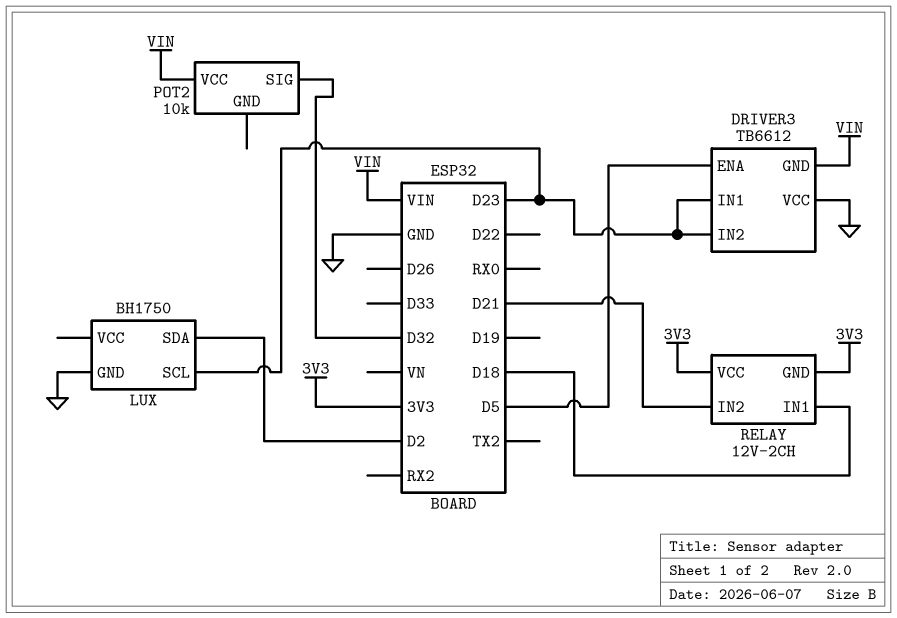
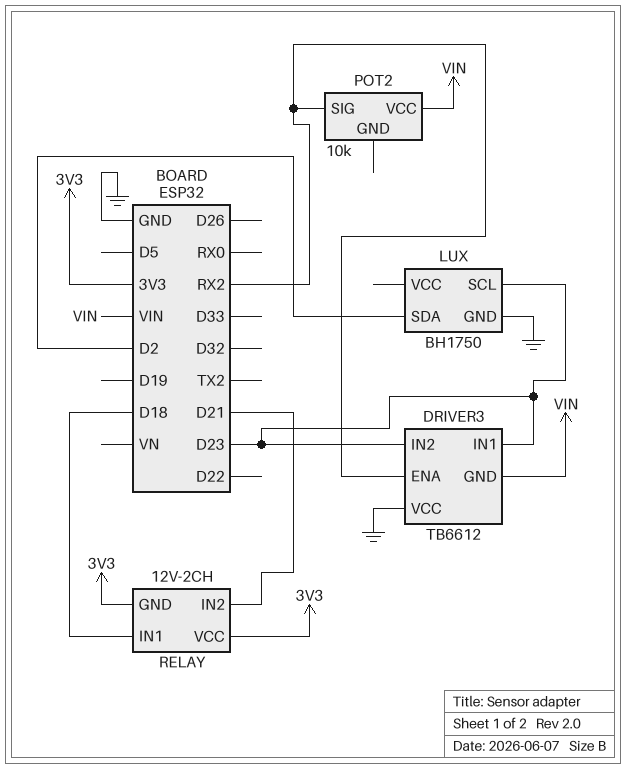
DRIVER3 pin ENA: D5 -> RX2
POT2 pin SIG: D32 -> RX2

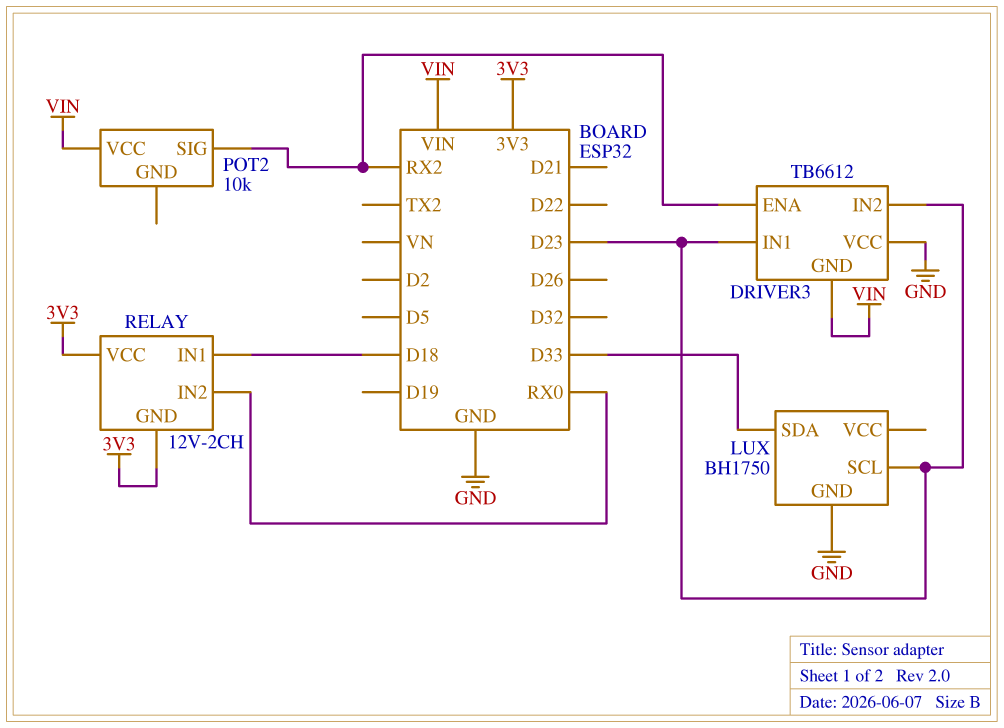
LUX pin SDA: D2 -> D33
RELAY pin IN2: D21 -> RX0

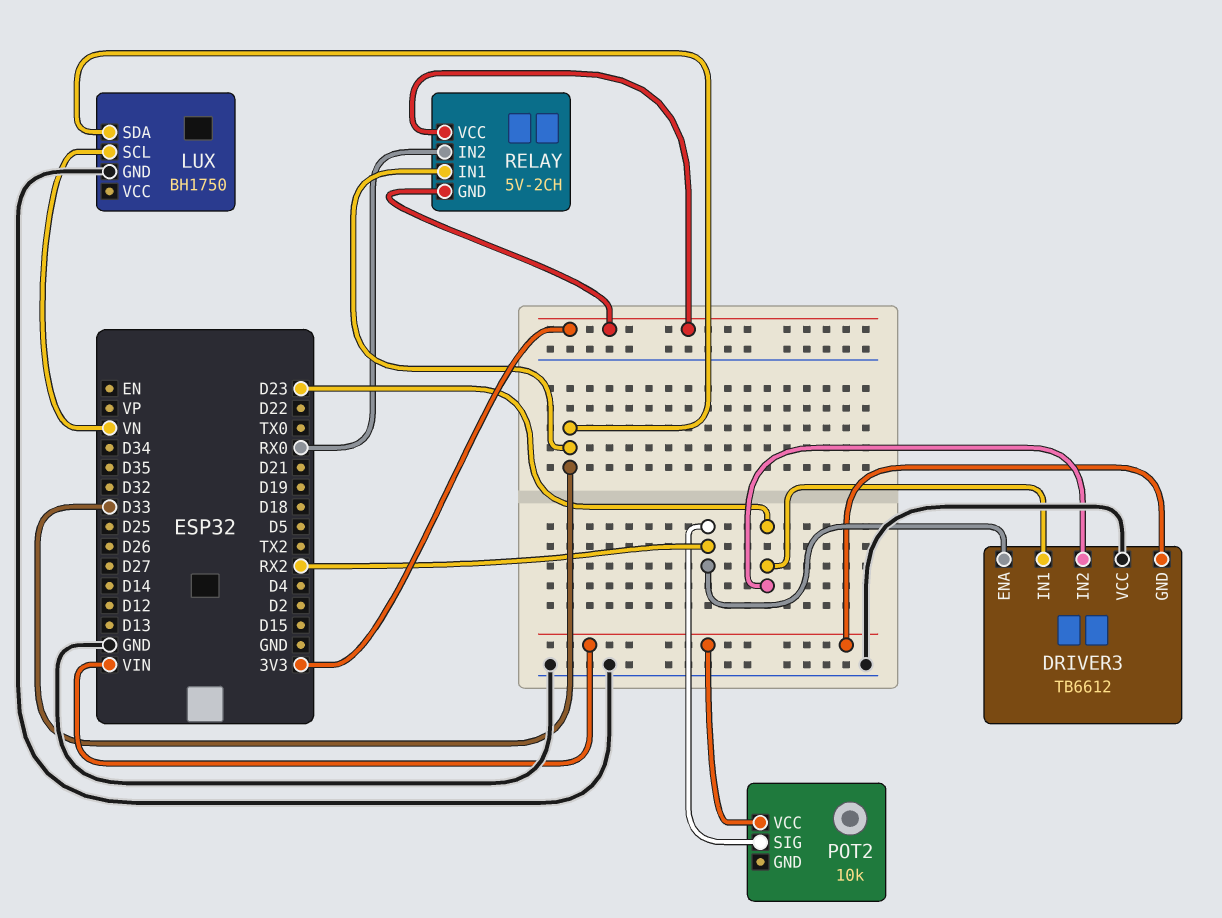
LUX pin SCL: D23 -> VN
RELAY: 12V-2CH -> 5V-2CH
RELAY pin IN1: D18 -> D33

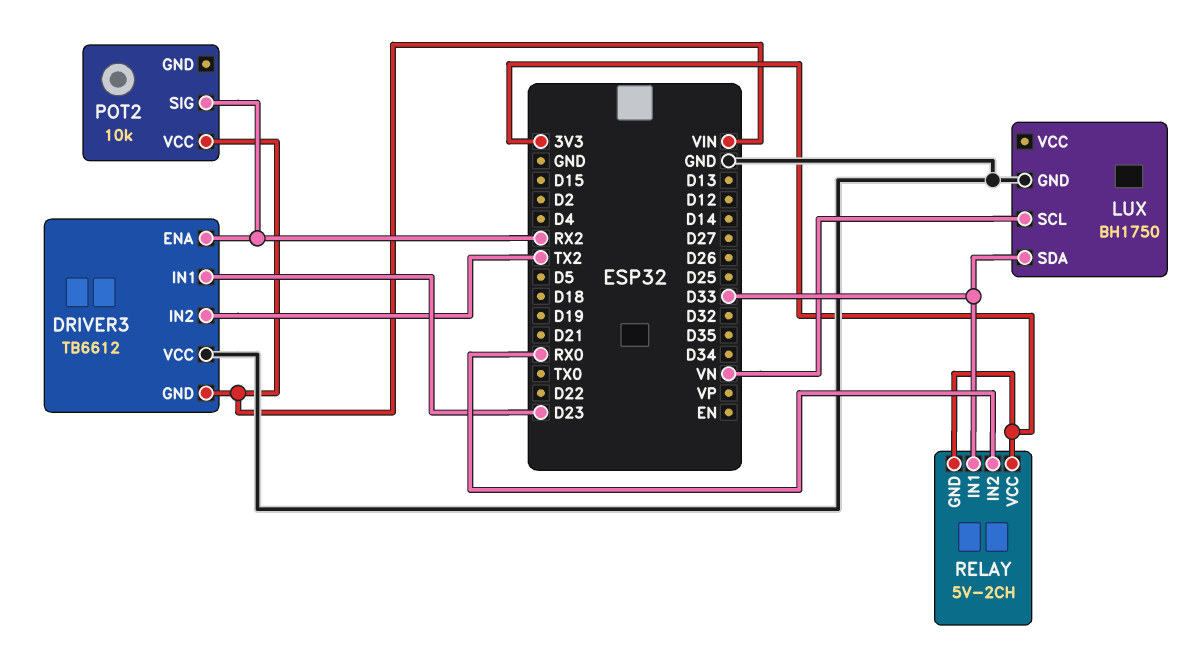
DRIVER3 pin IN2: D23 -> TX2

